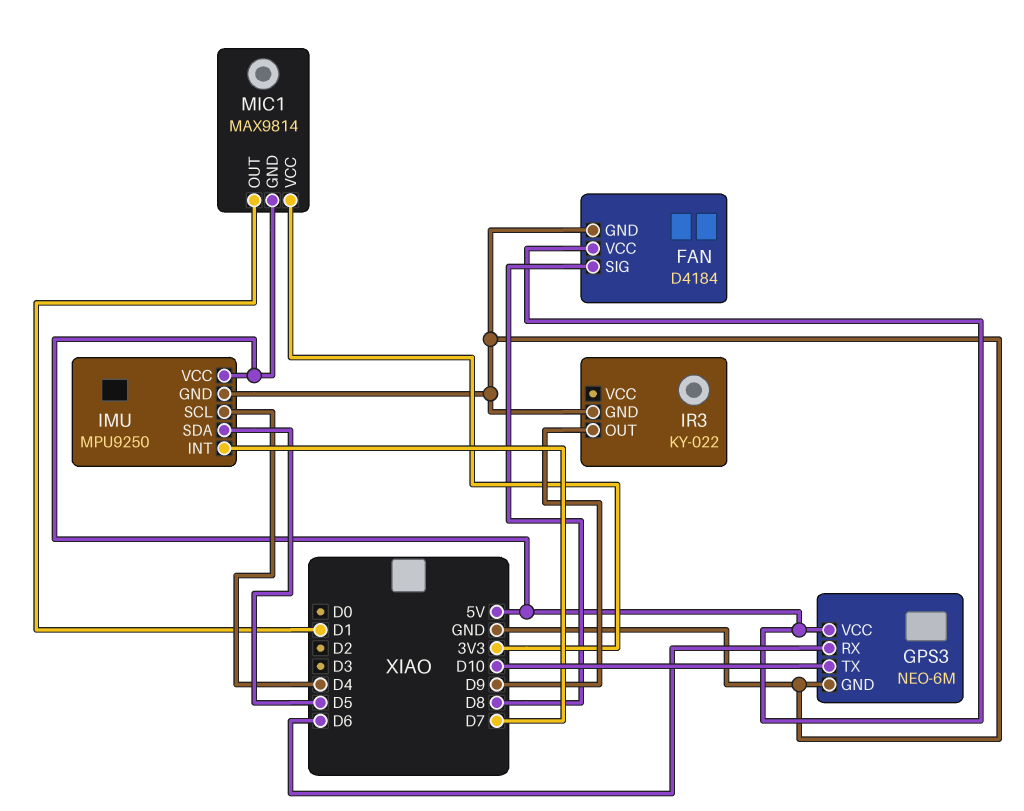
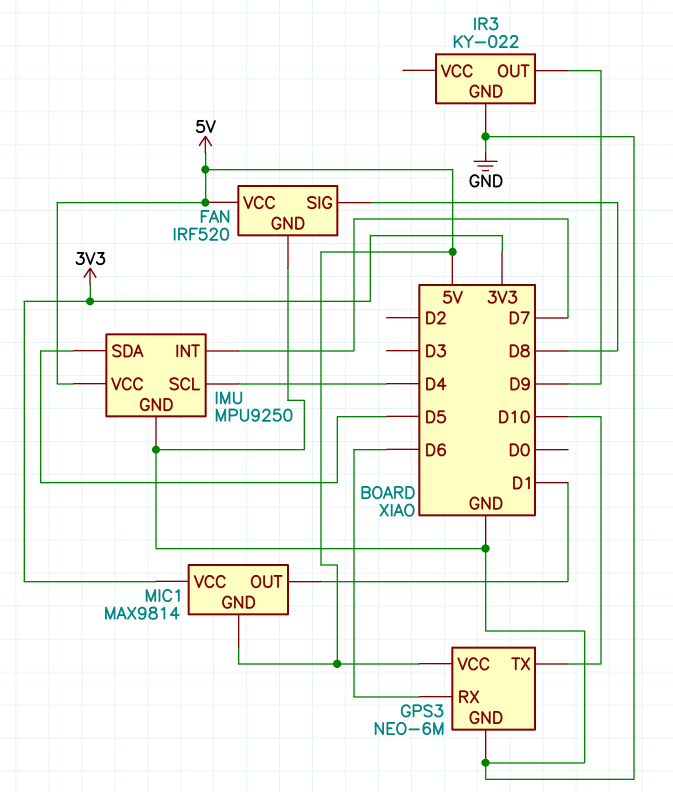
FAN: D4184 -> IRF520

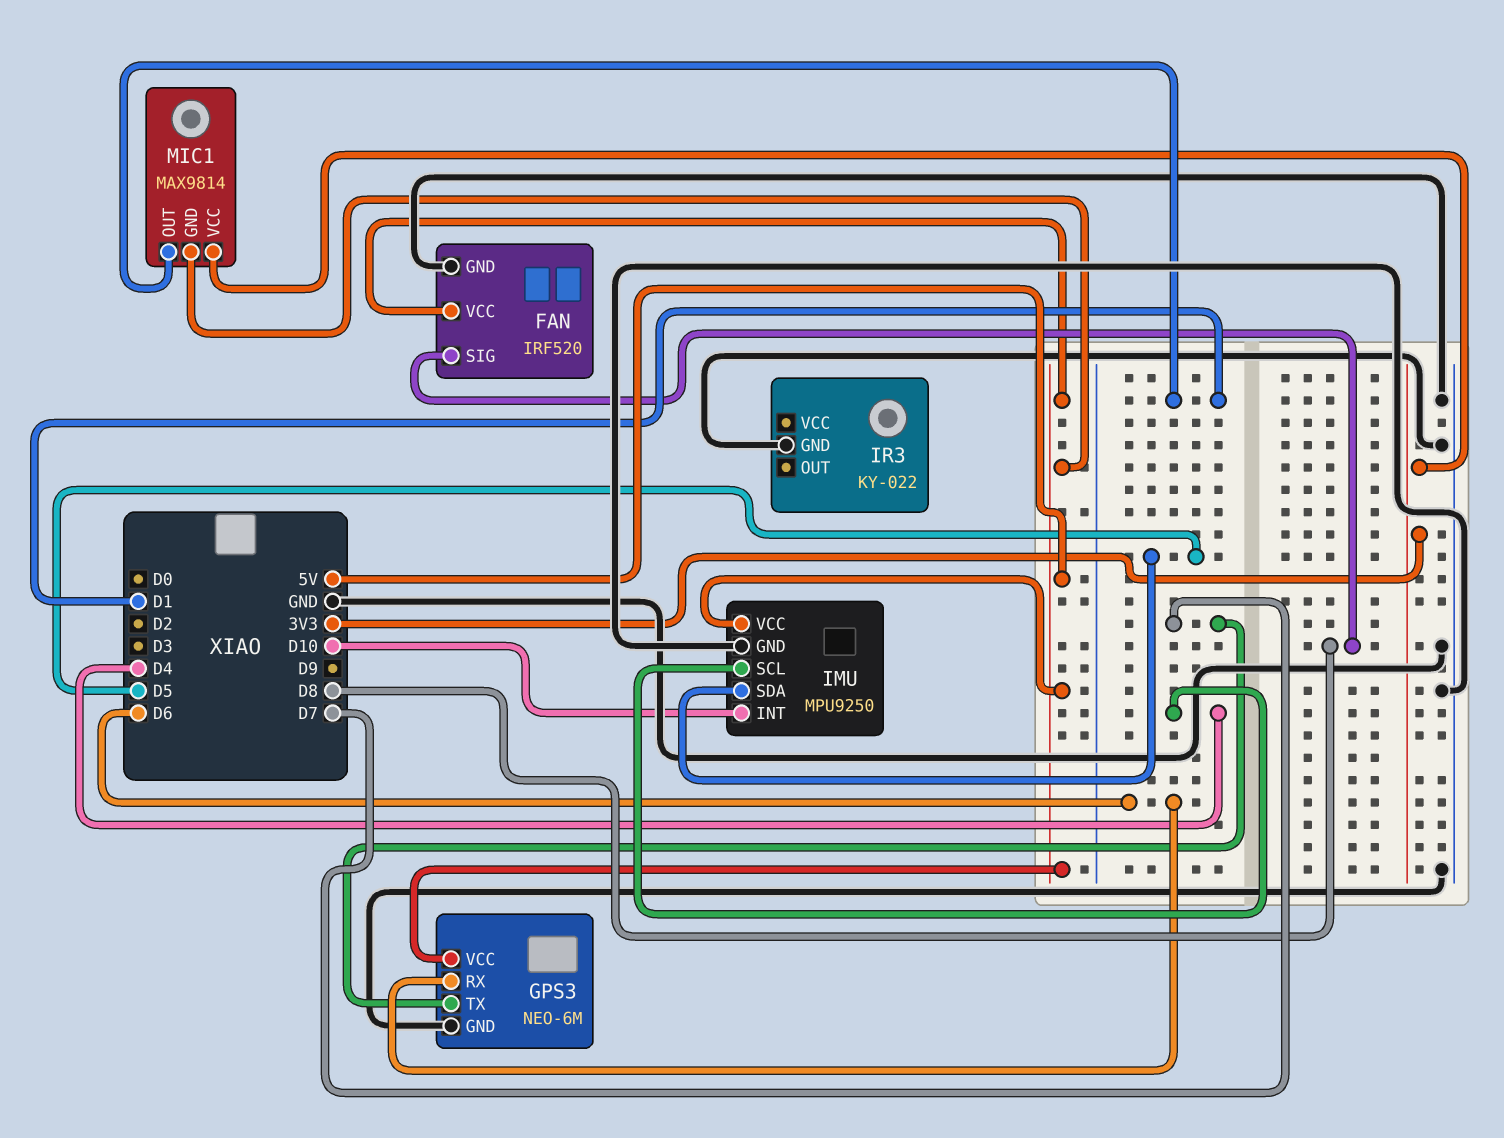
GPS3 pin TX: D10 -> D7
IMU pin INT: D7 -> D10
IR3 pin OUT: D9 -> none

